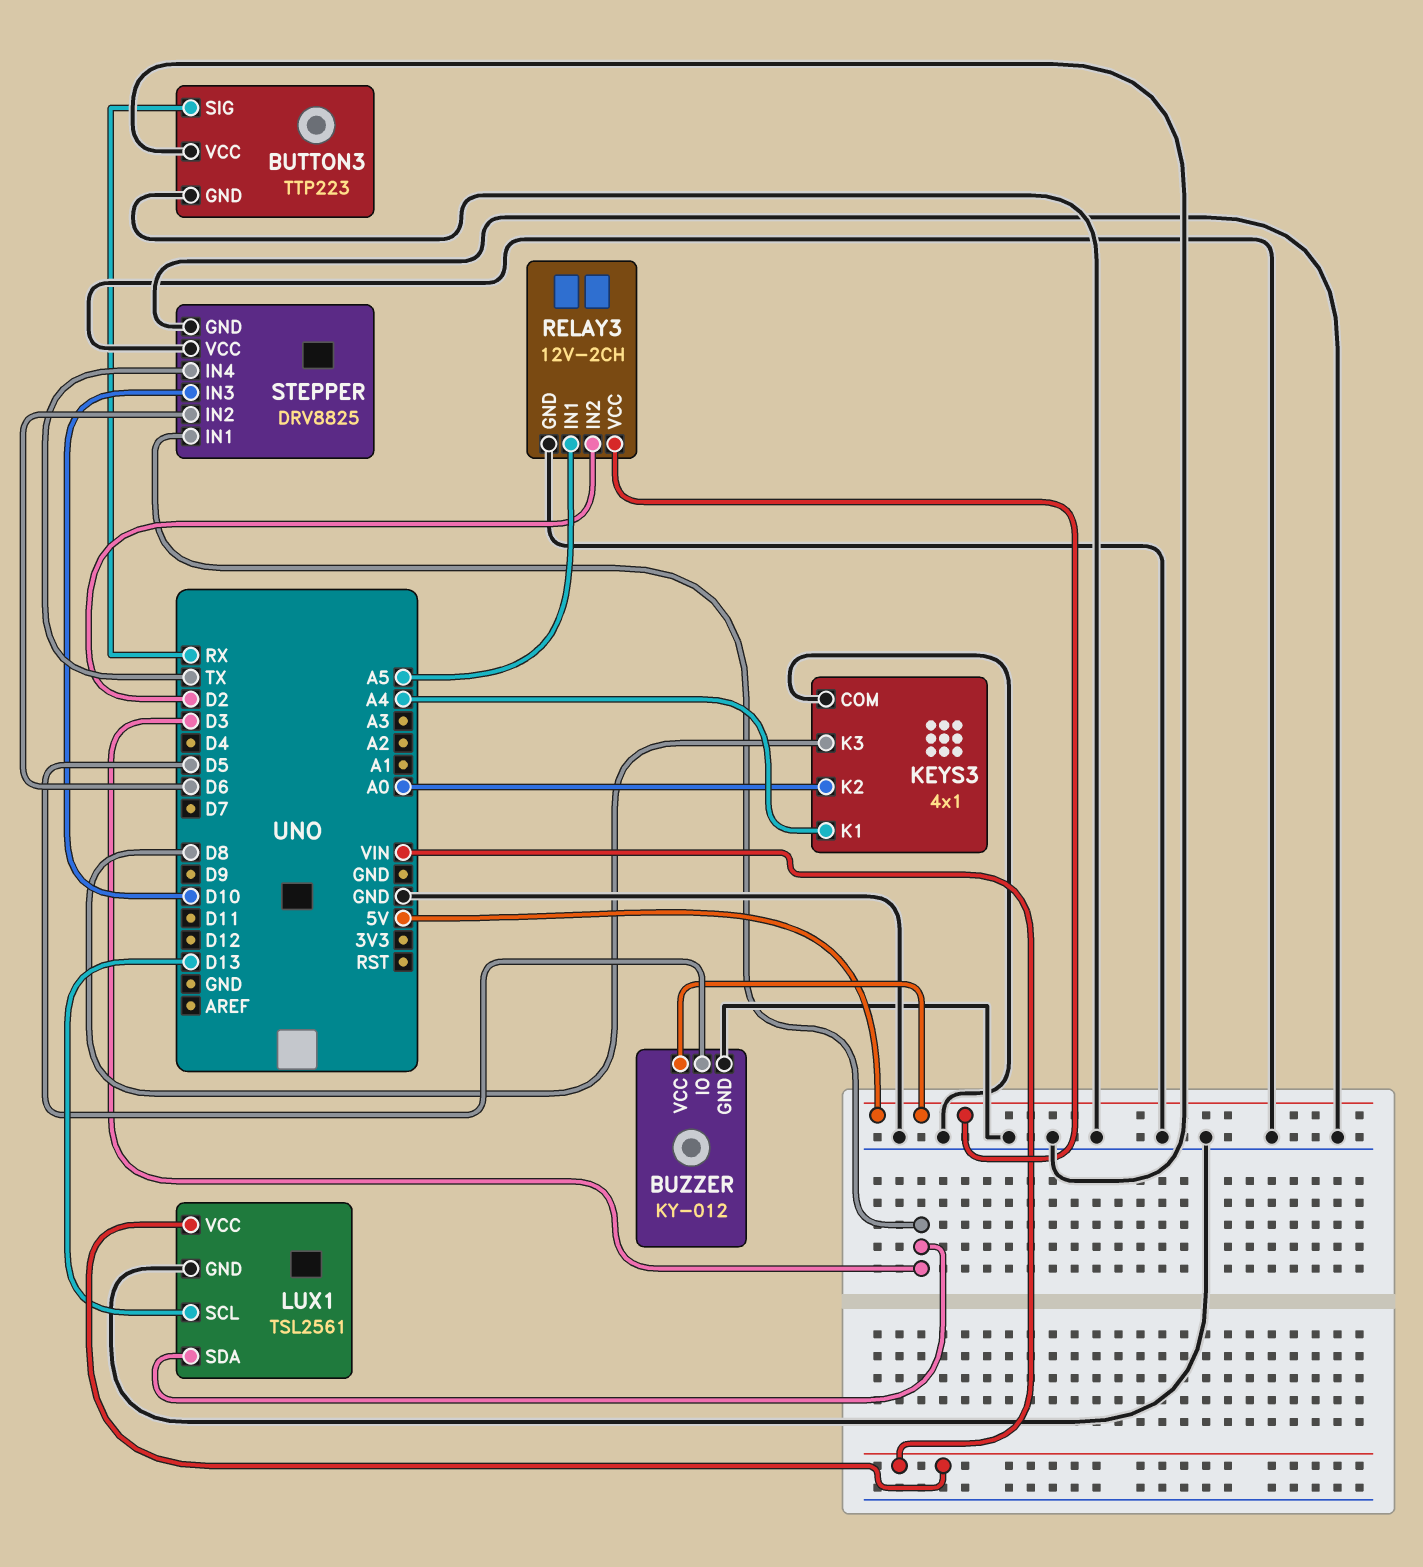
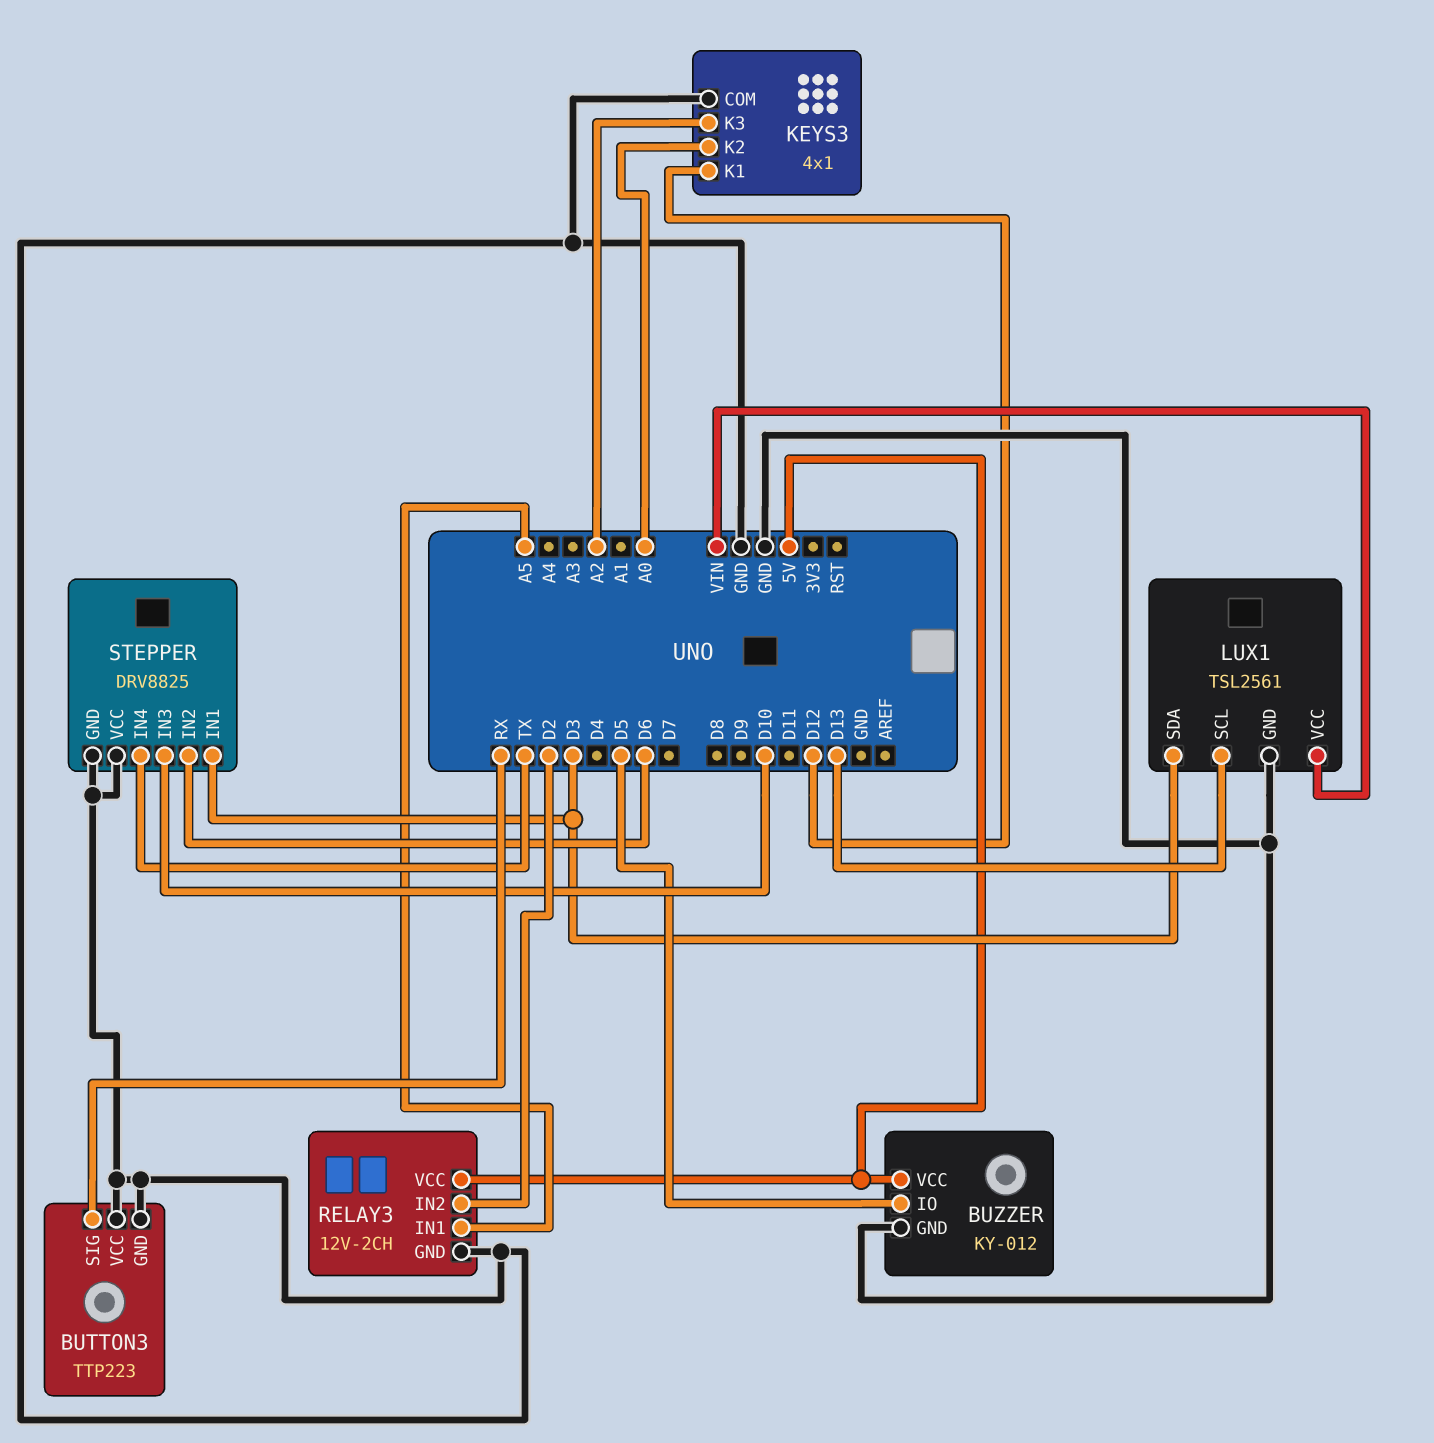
KEYS3 pin K1: A4 -> D12
KEYS3 pin K3: D8 -> A2

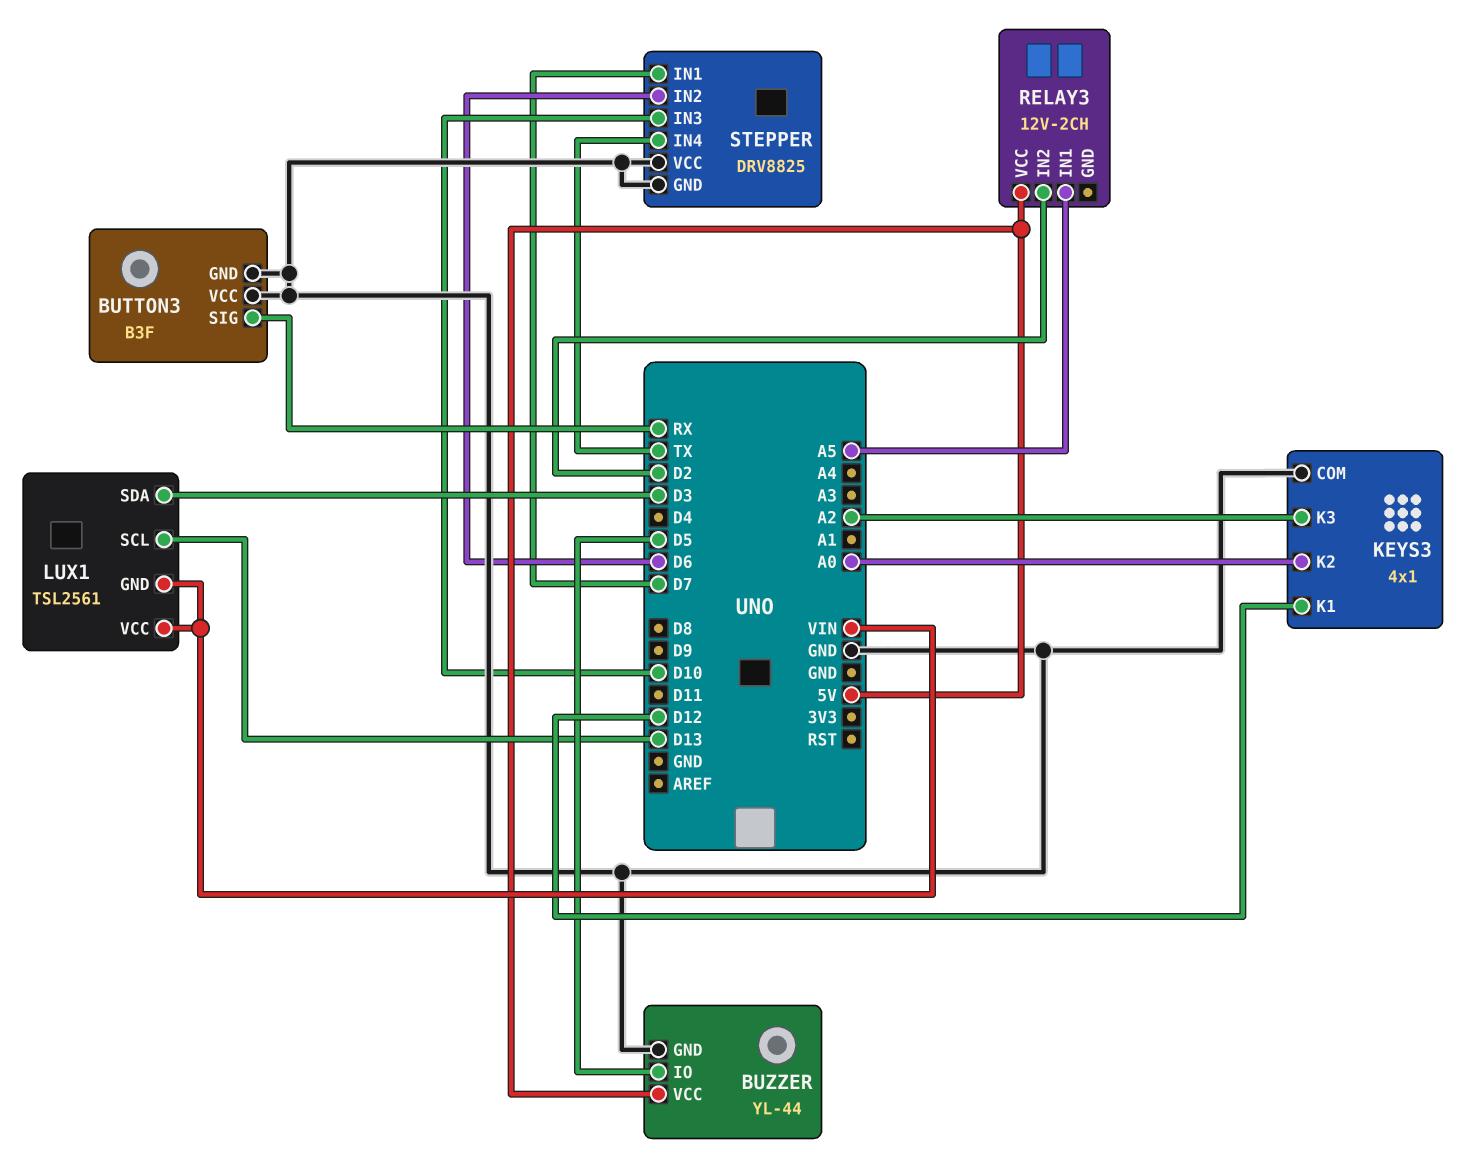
BUTTON3: TTP223 -> B3F
BUZZER: KY-012 -> YL-44
LUX1 pin GND: GND -> VIN
RELAY3 pin GND: GND -> none
STEPPER pin IN1: D3 -> D7

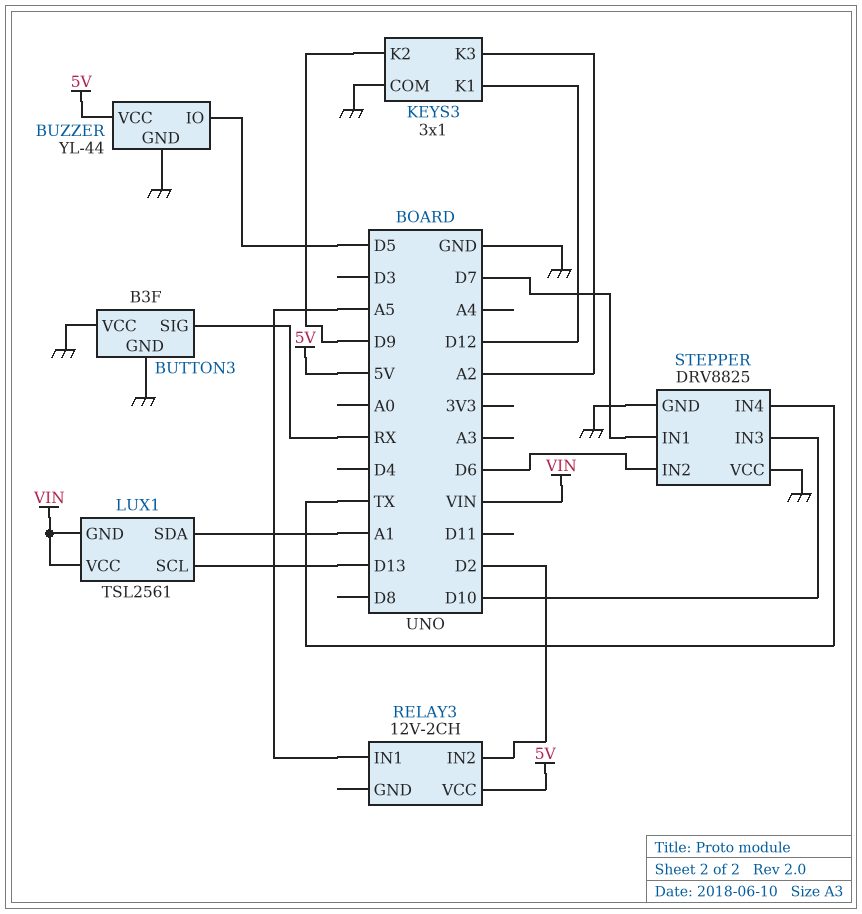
KEYS3: 4x1 -> 3x1
KEYS3 pin K2: A0 -> D9
LUX1 pin SDA: D3 -> A1

